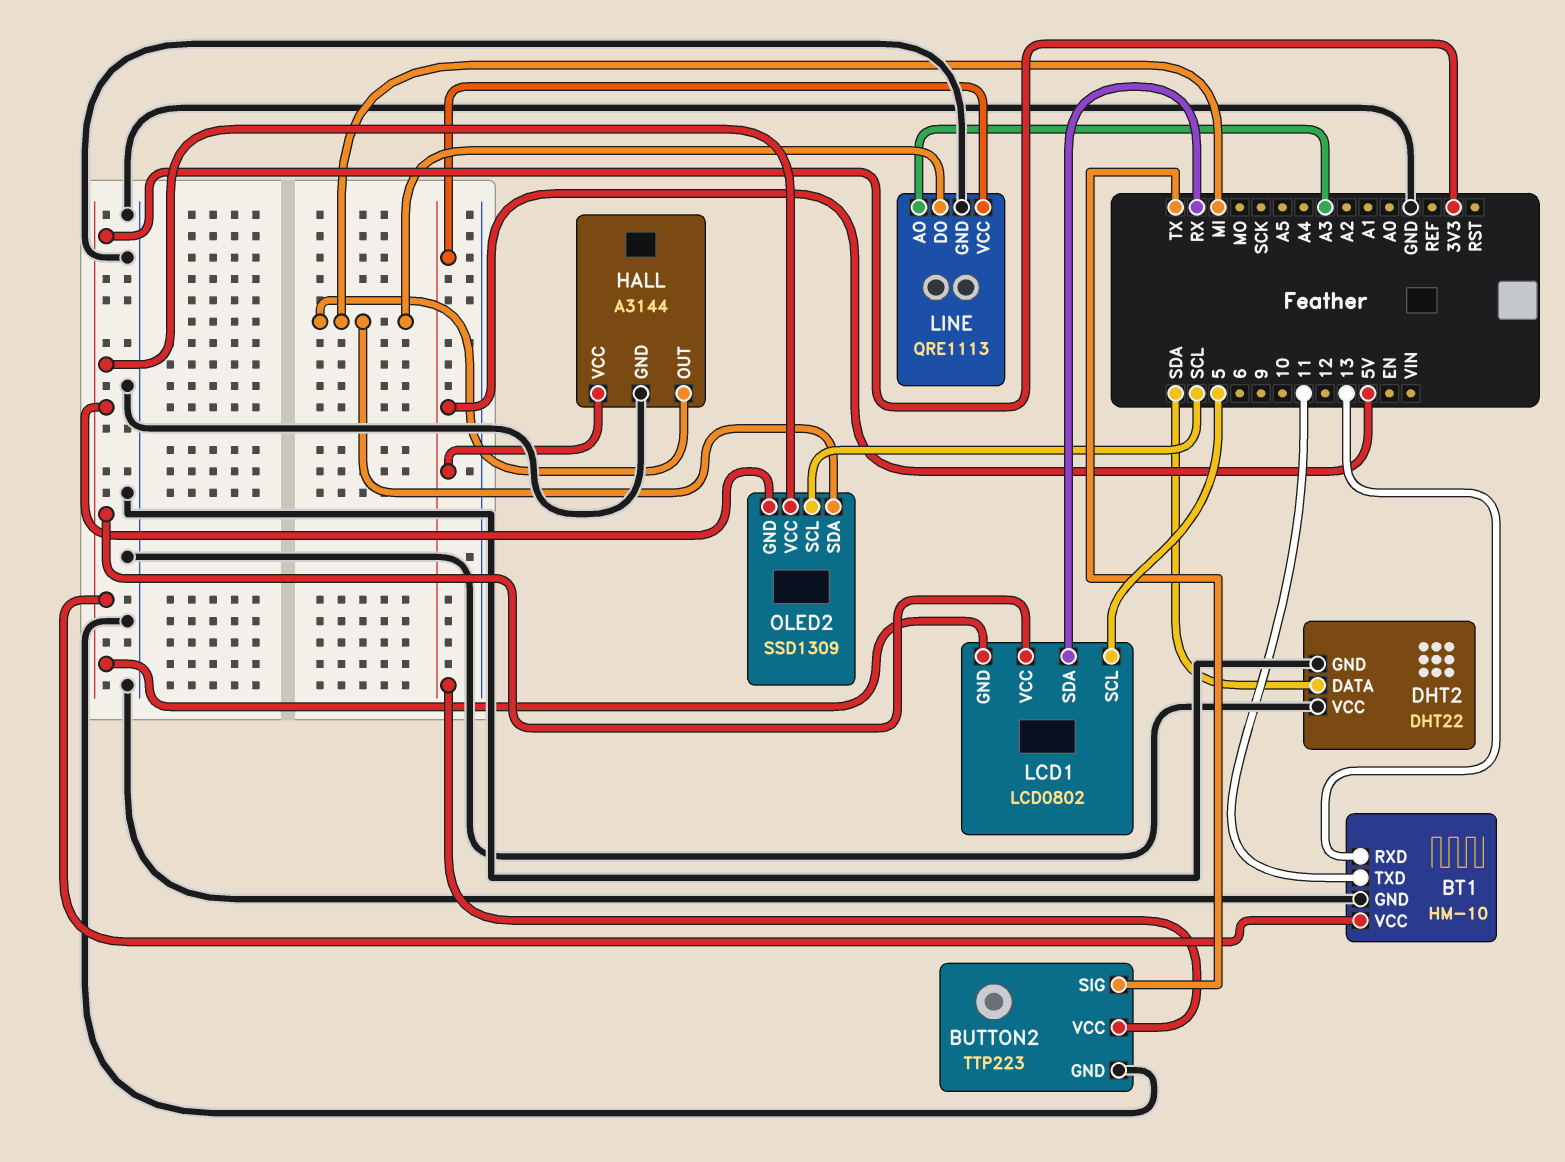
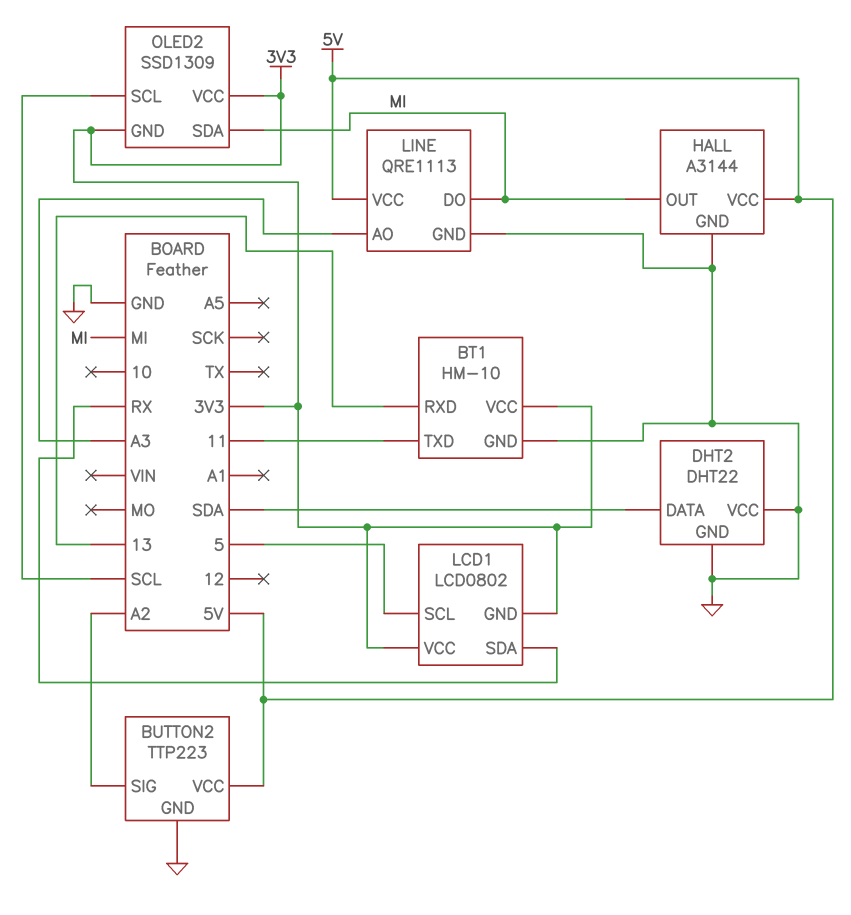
BUTTON2 pin SIG: TX -> A2

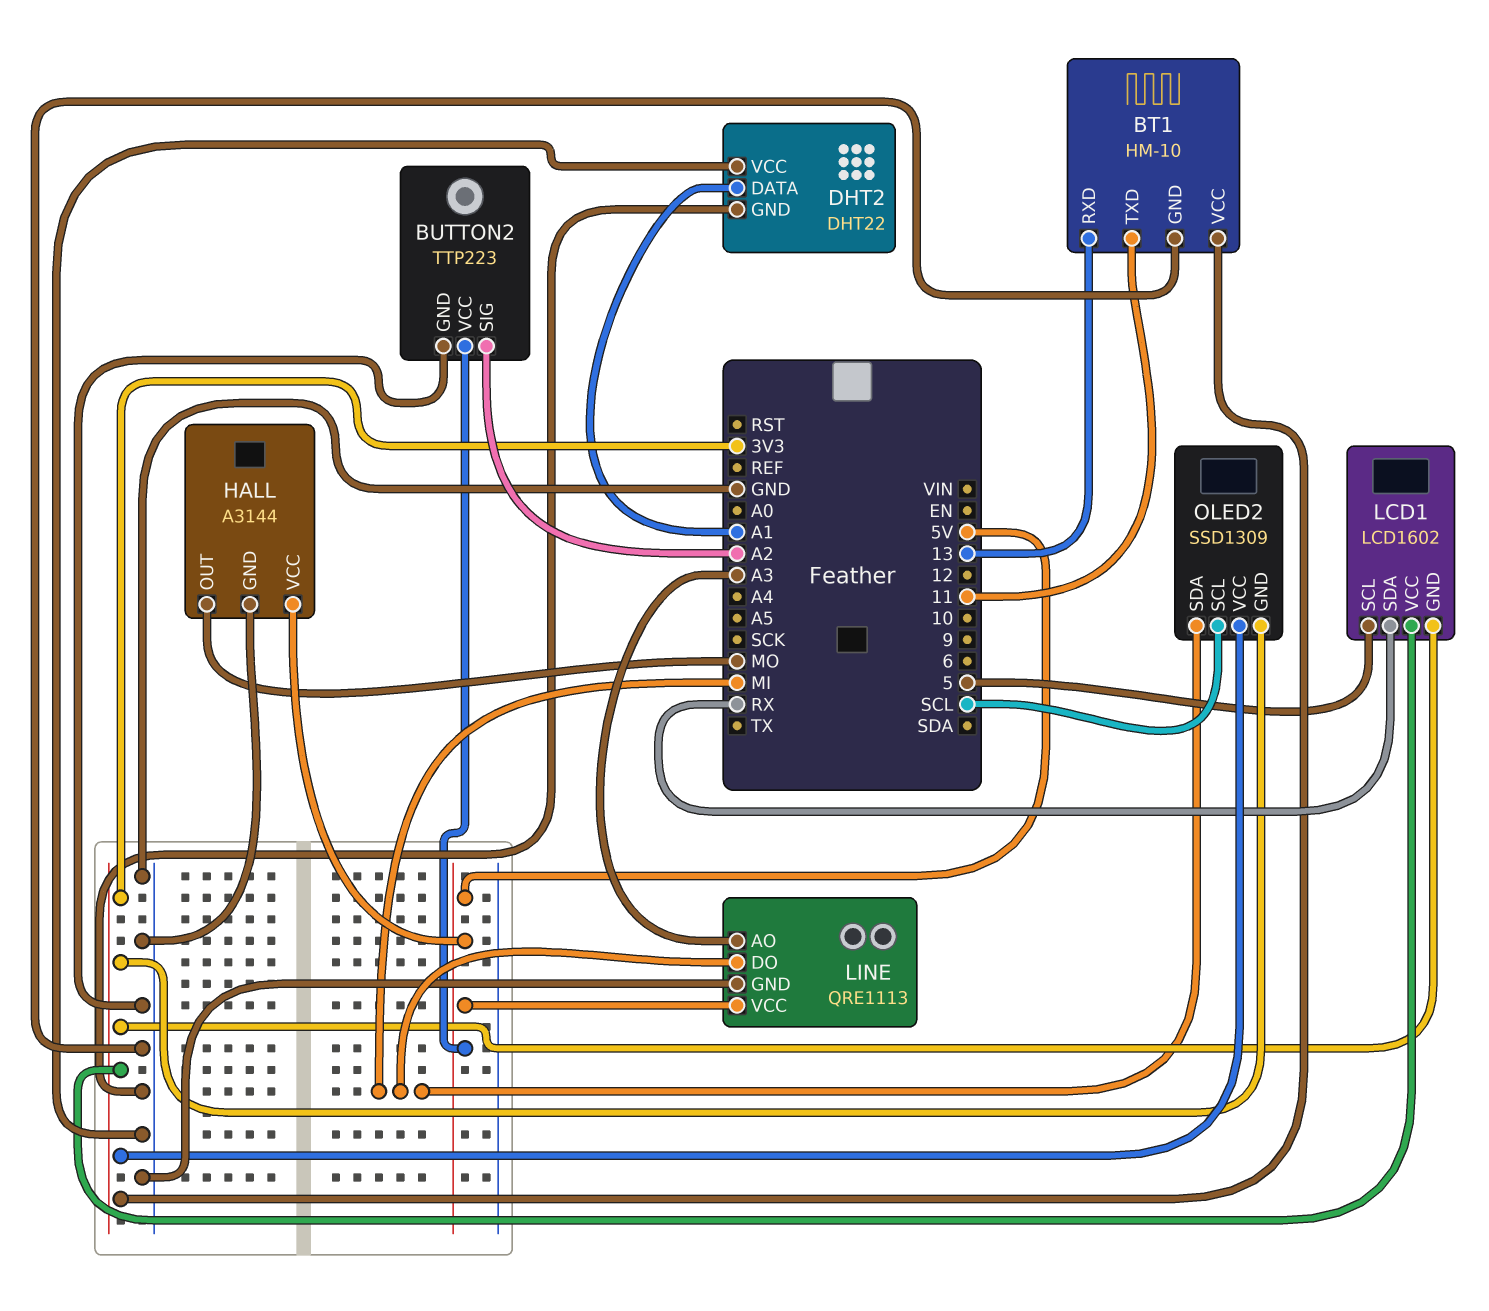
DHT2 pin DATA: SDA -> A1
HALL pin OUT: MI -> MO
LCD1: LCD0802 -> LCD1602

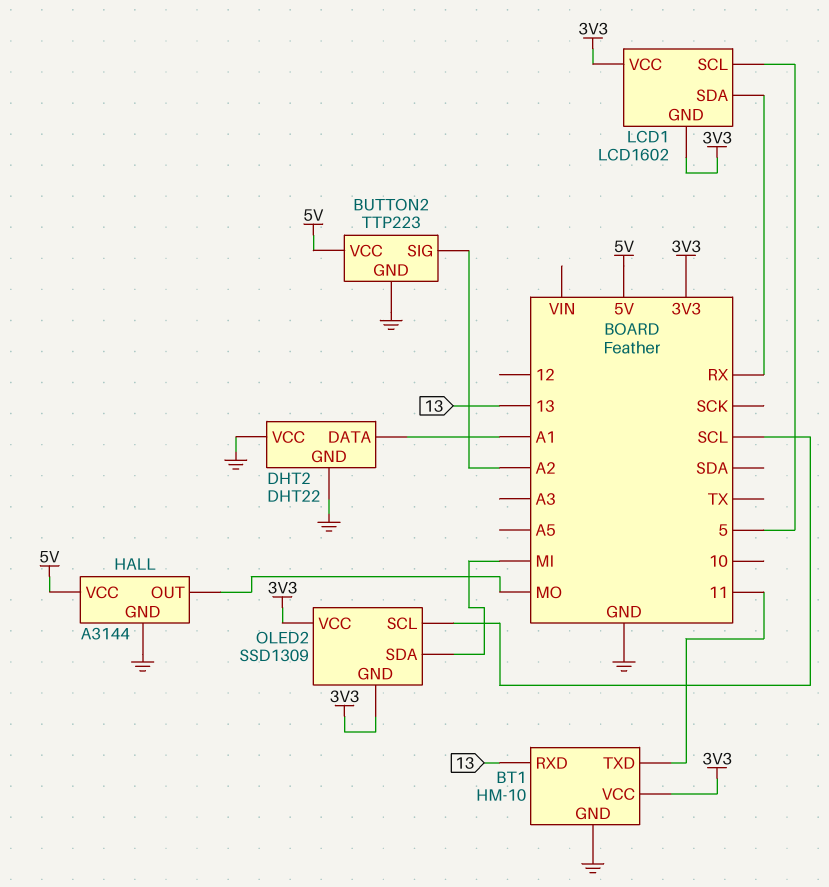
LINE: QRE1113 -> none
LINE pin AO: A3 -> none
LINE pin DO: MI -> none
LINE pin GND: GND -> none
LINE pin VCC: 5V -> none

